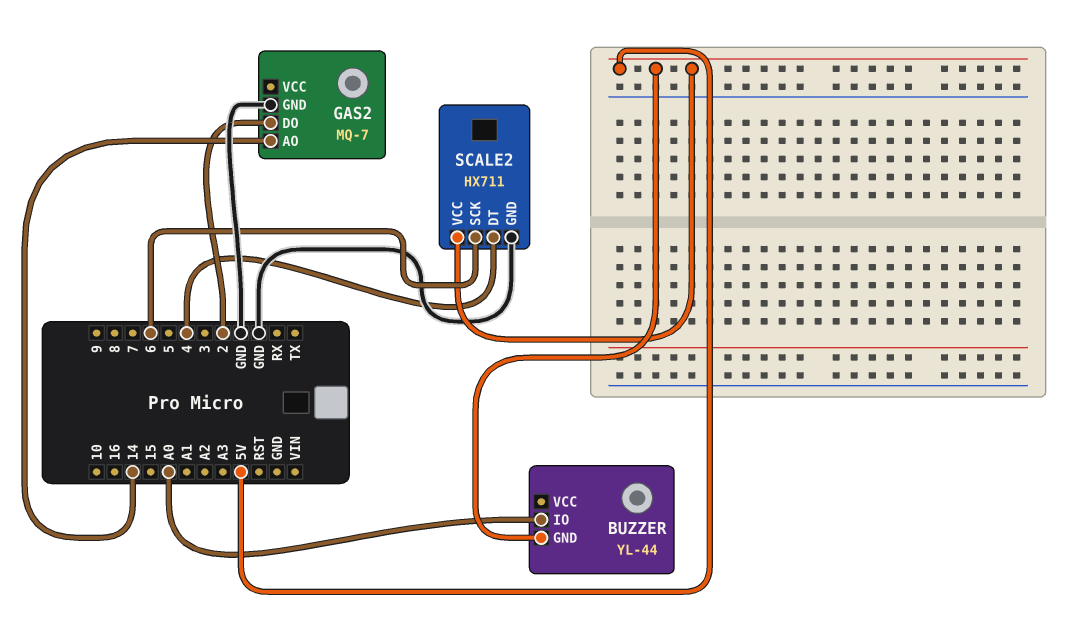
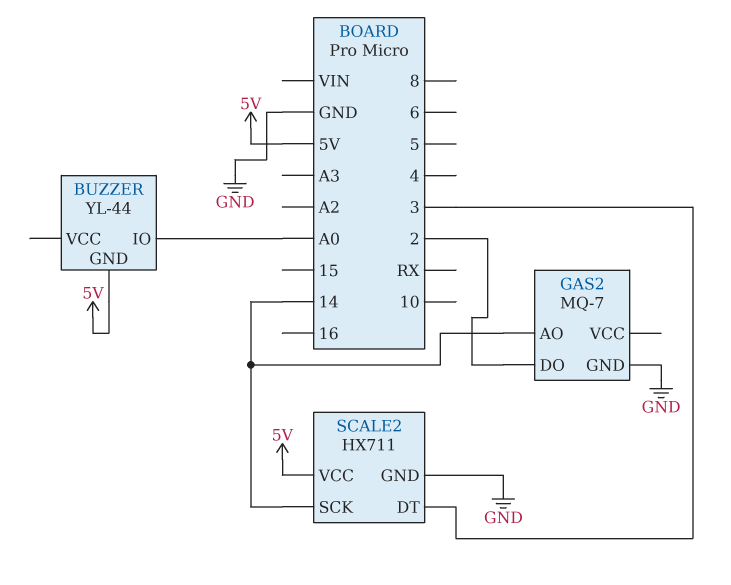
SCALE2 pin DT: 4 -> 3
SCALE2 pin SCK: 6 -> 14

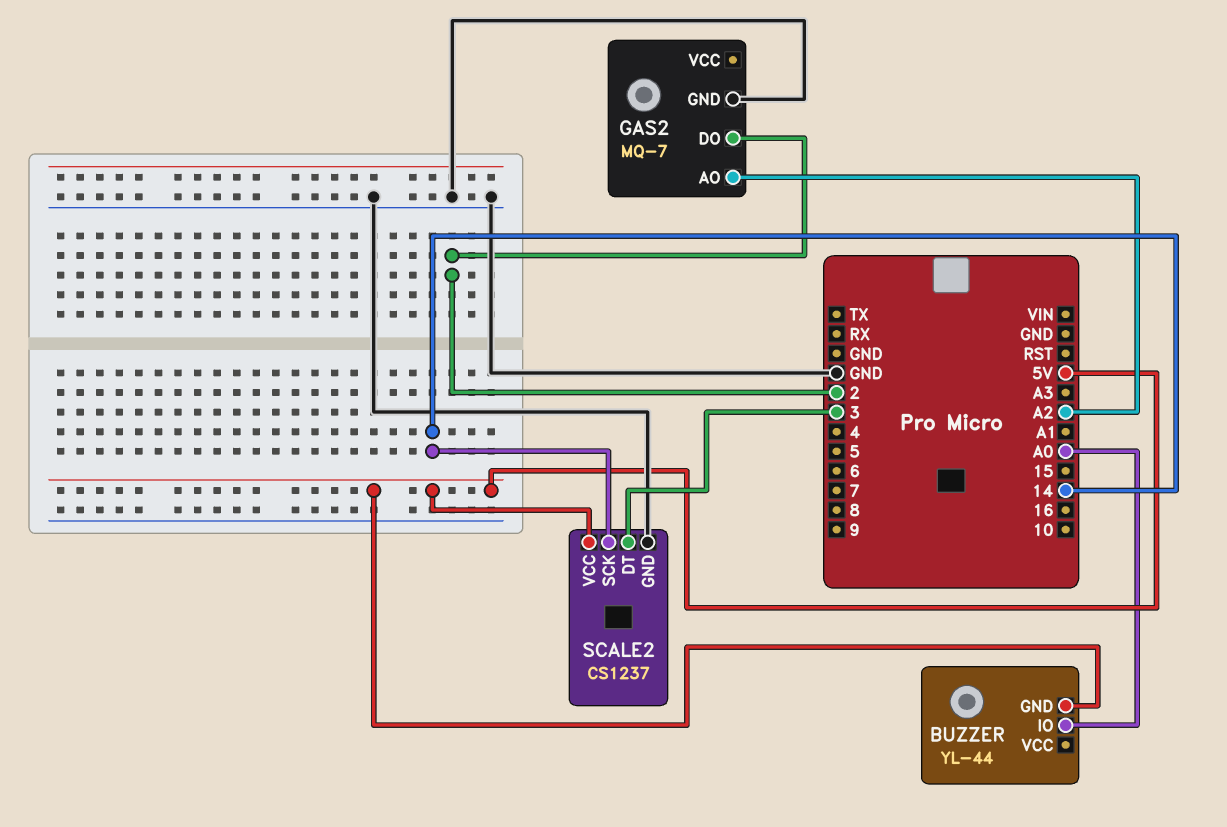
GAS2 pin AO: 14 -> A2
SCALE2: HX711 -> CS1237

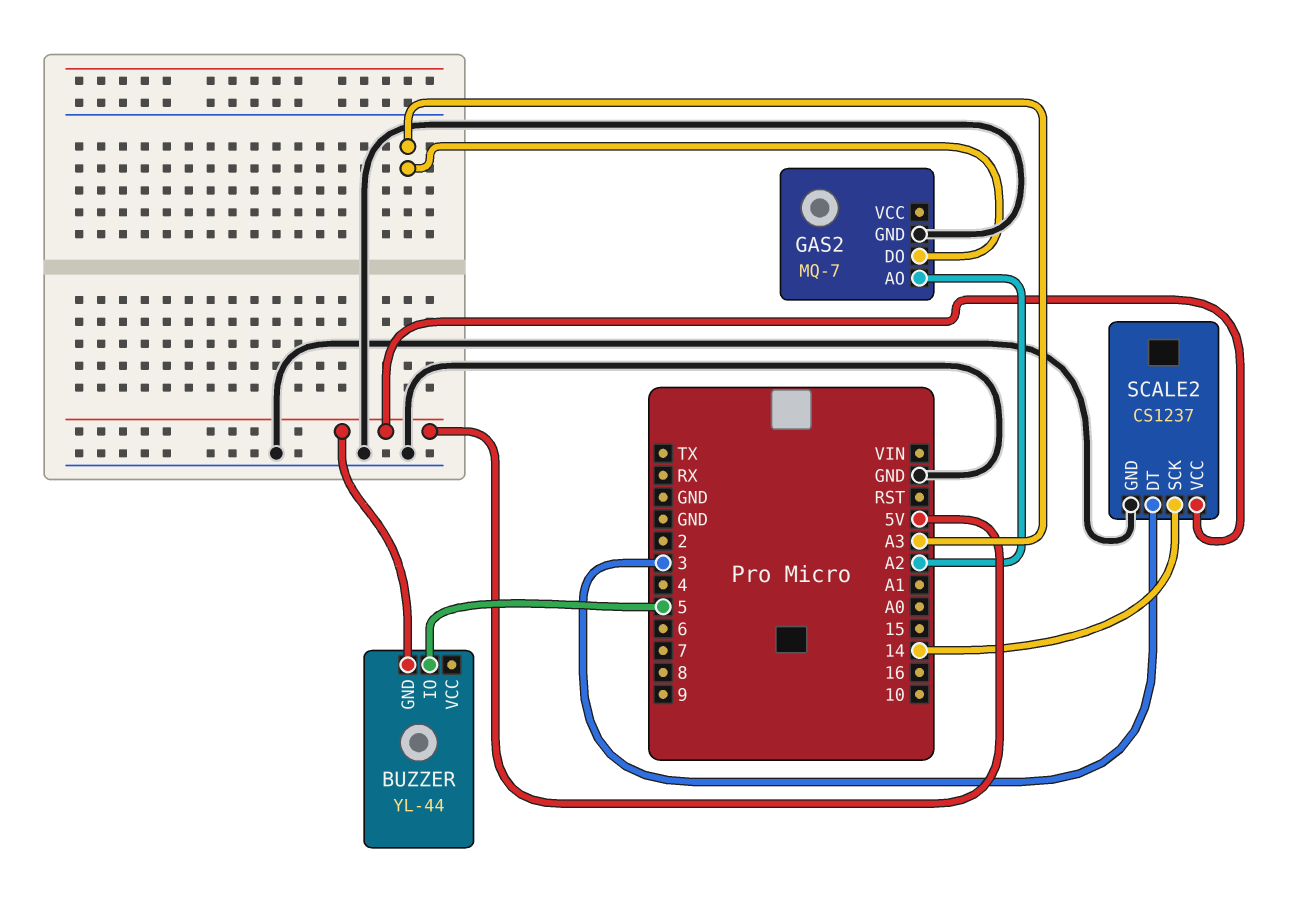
BUZZER pin IO: A0 -> 5
GAS2 pin DO: 2 -> A3

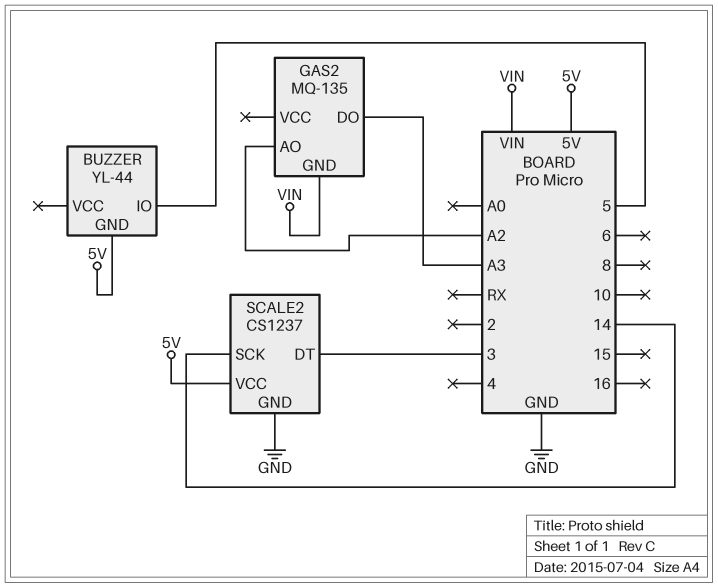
GAS2: MQ-7 -> MQ-135
GAS2 pin GND: GND -> VIN

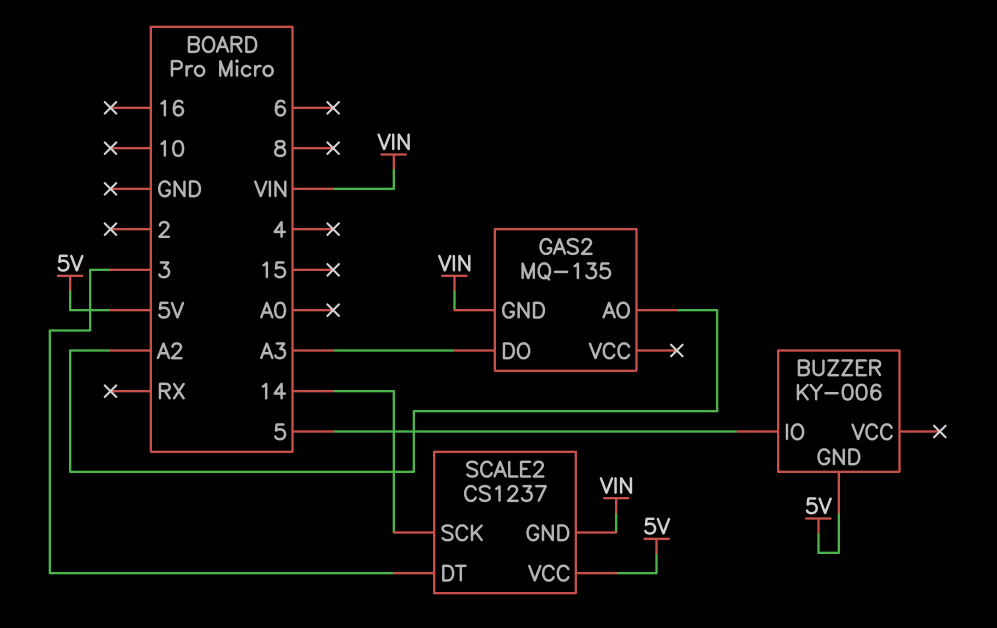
BUZZER: YL-44 -> KY-006
SCALE2 pin GND: GND -> VIN

